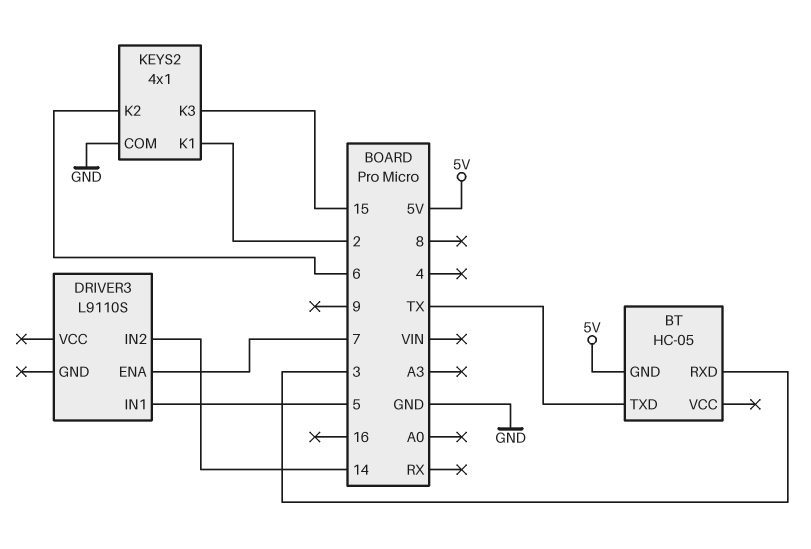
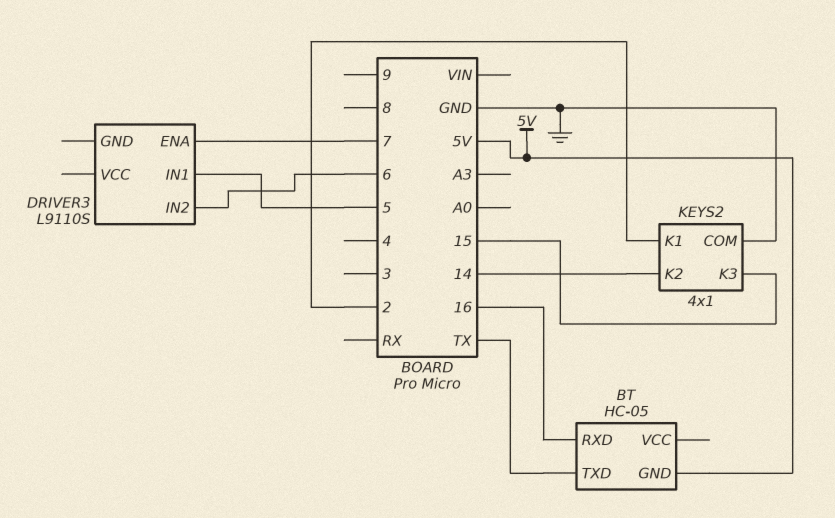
BT pin RXD: 3 -> 16
DRIVER3 pin IN2: 14 -> 6
KEYS2 pin K2: 6 -> 14

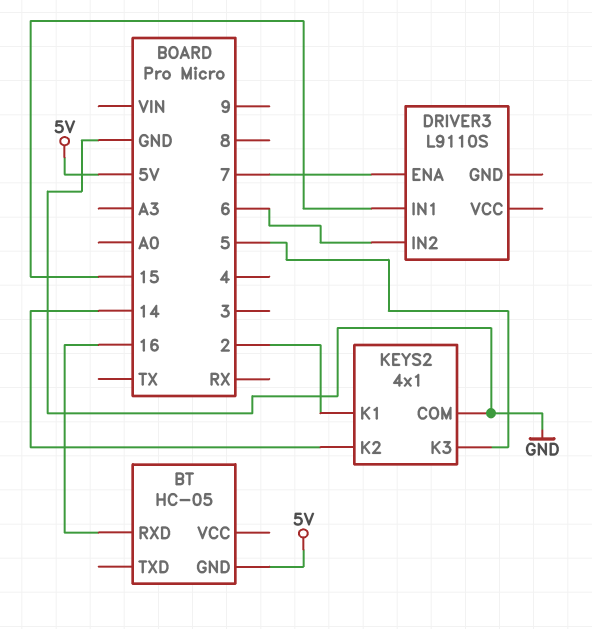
BT pin TXD: TX -> none
DRIVER3 pin IN1: 5 -> 15
KEYS2 pin K3: 15 -> 5

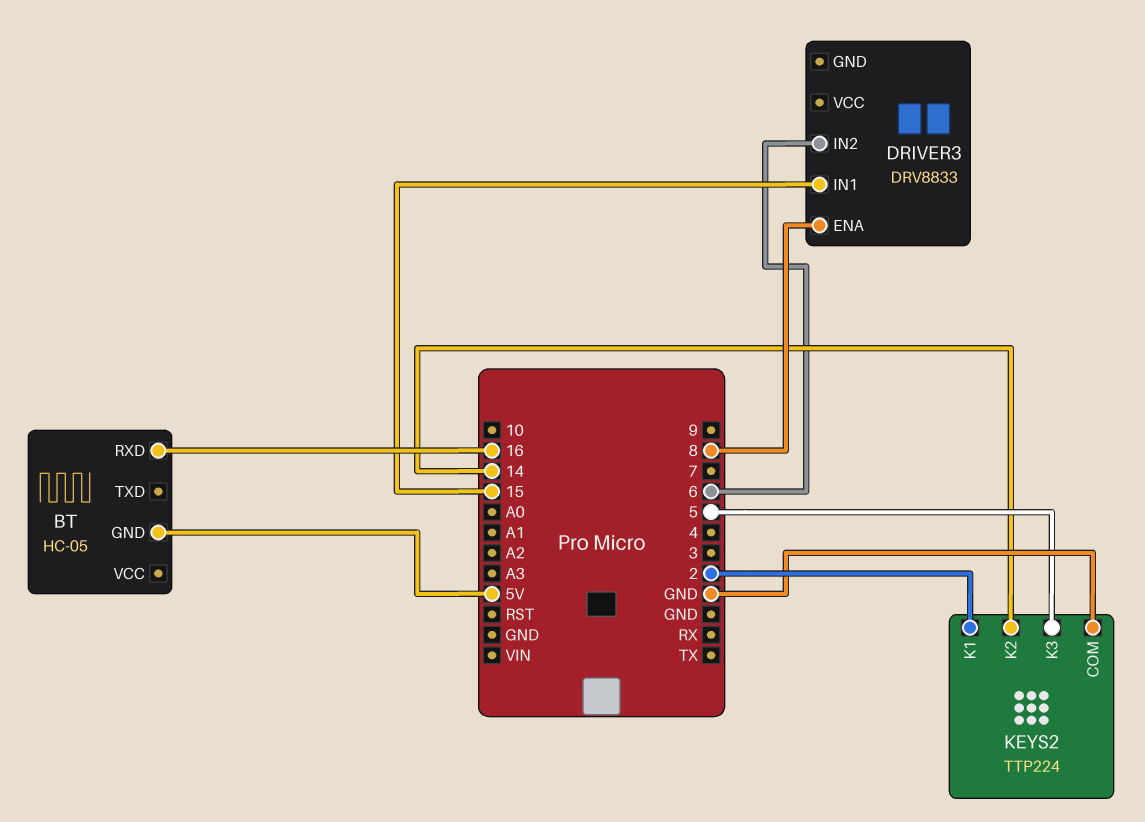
DRIVER3: L9110S -> DRV8833
DRIVER3 pin ENA: 7 -> 8
KEYS2: 4x1 -> TTP224

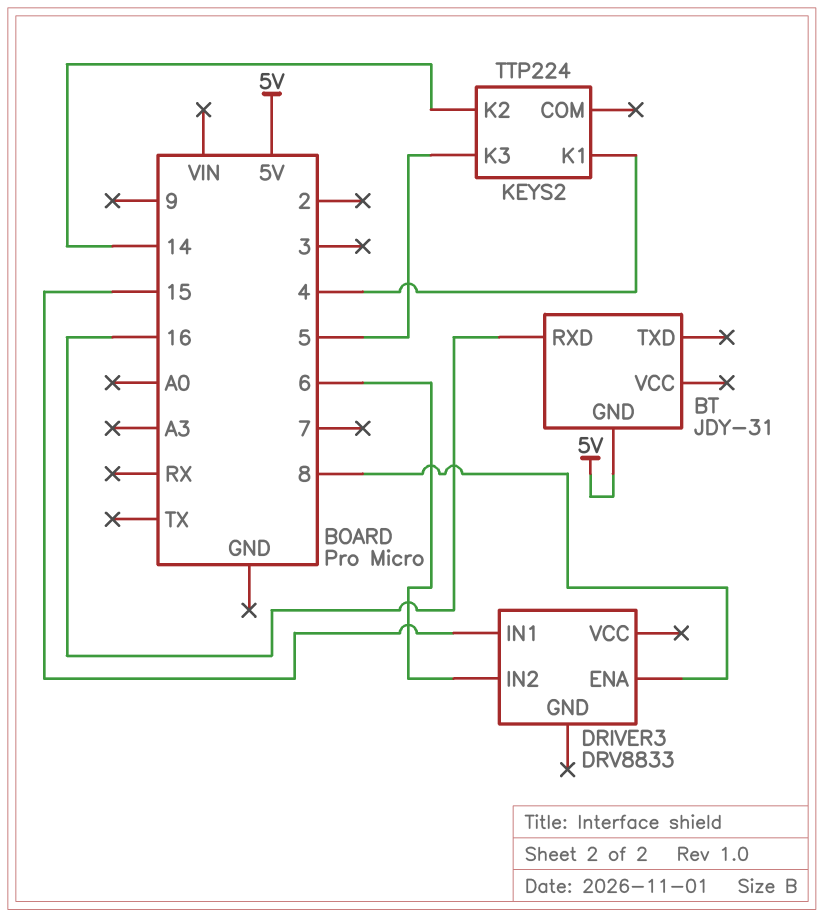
BT: HC-05 -> JDY-31
KEYS2 pin COM: GND -> none
KEYS2 pin K1: 2 -> 4

